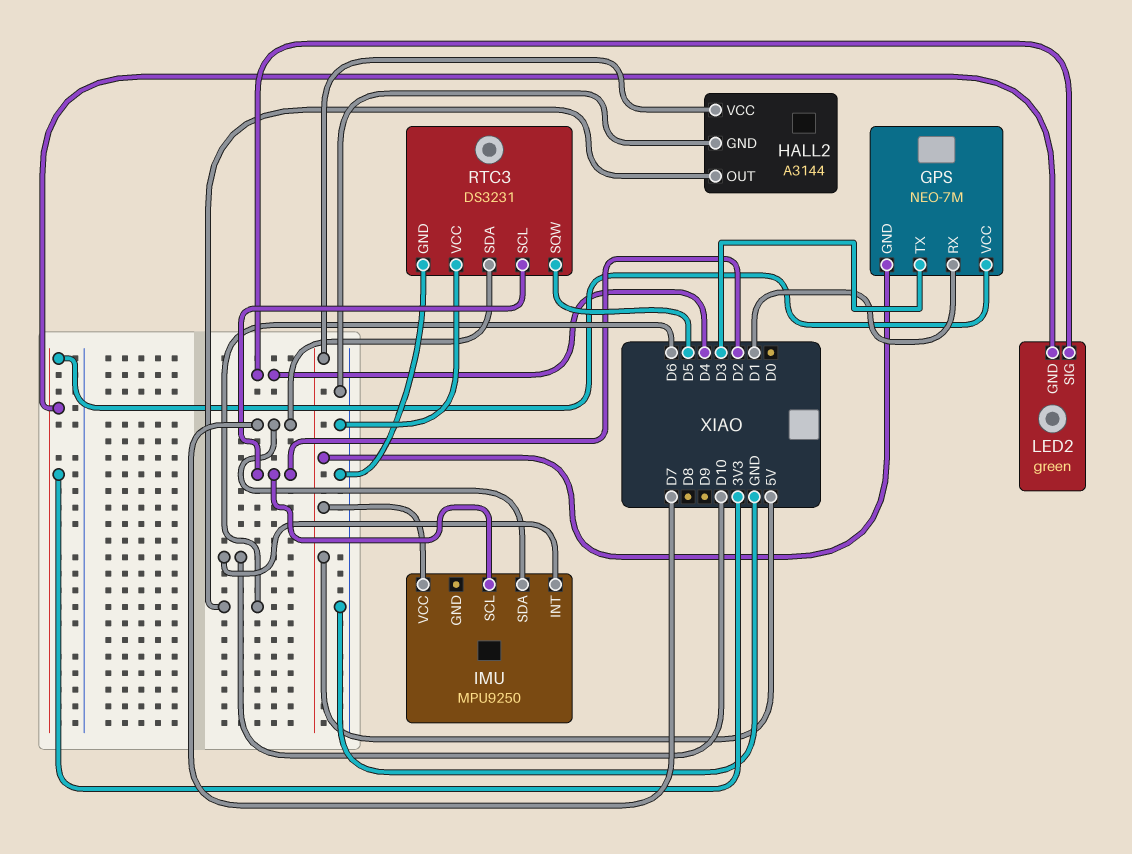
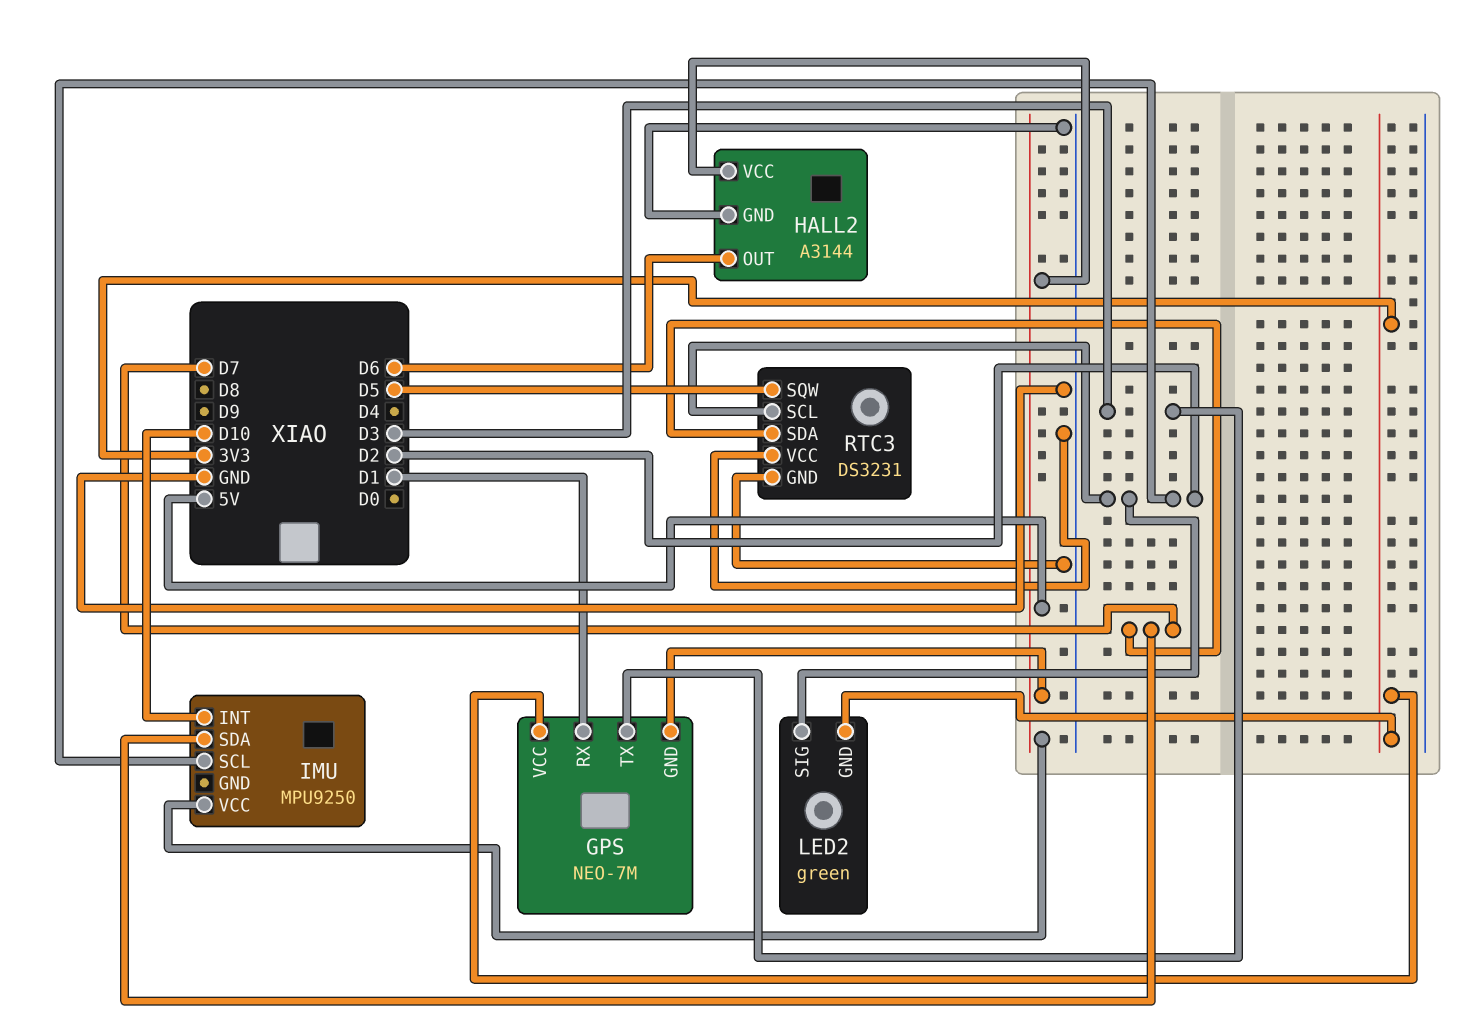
LED2 pin SIG: D4 -> D2

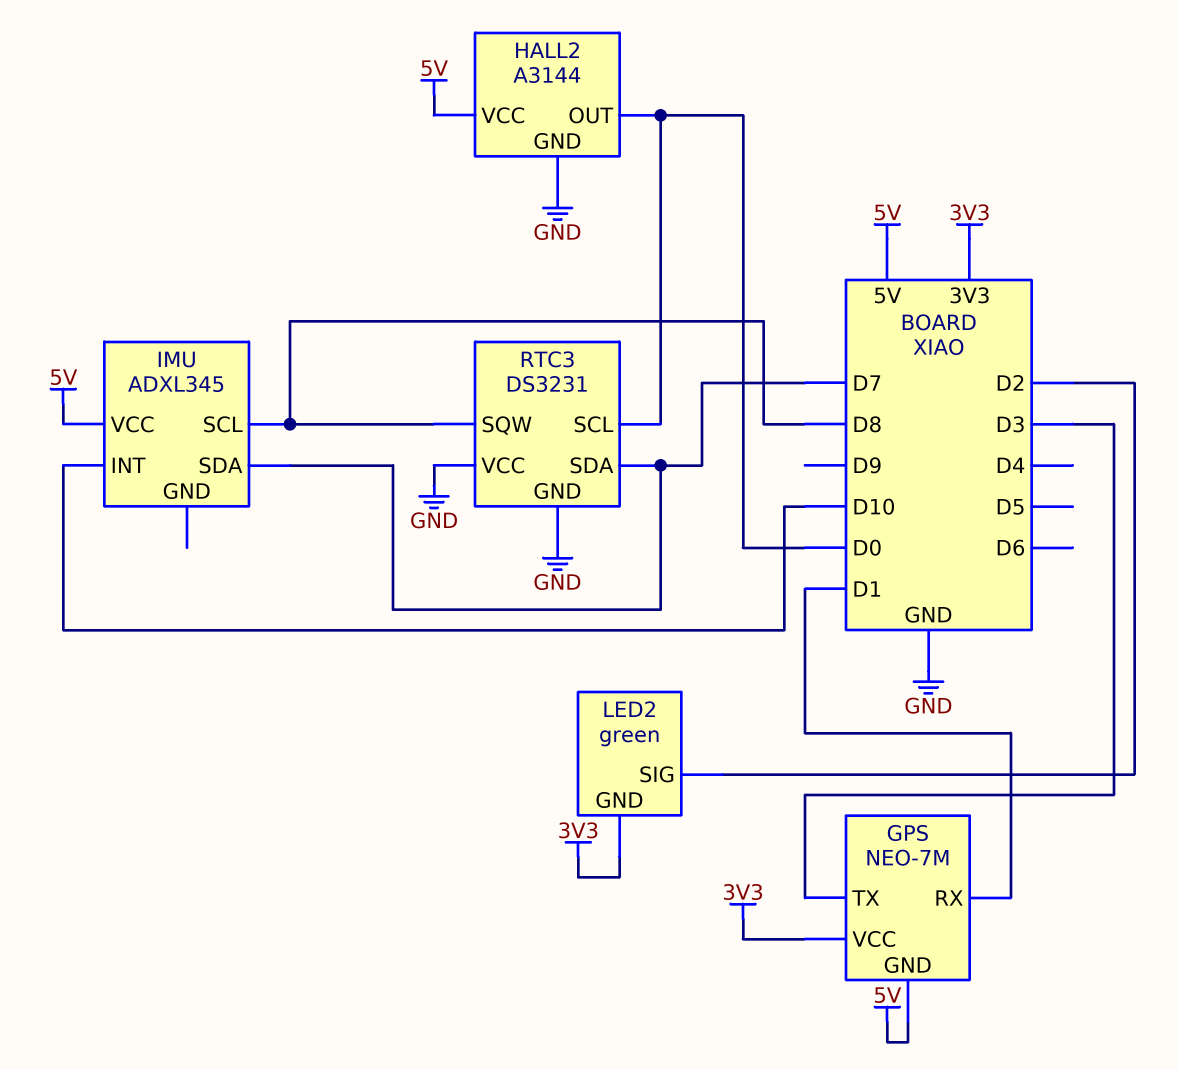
HALL2 pin OUT: D6 -> D0
IMU: MPU9250 -> ADXL345
IMU pin SCL: D2 -> D8
RTC3 pin SCL: D2 -> D0
RTC3 pin SQW: D5 -> D8

